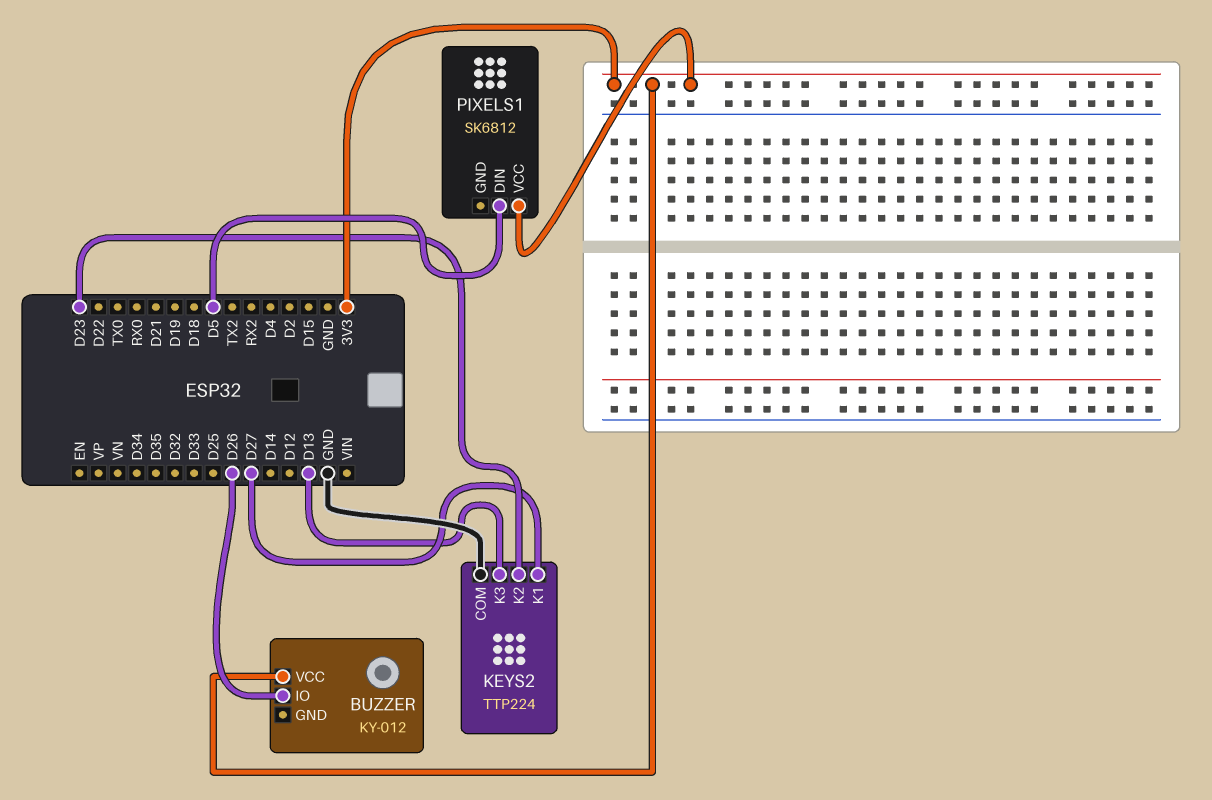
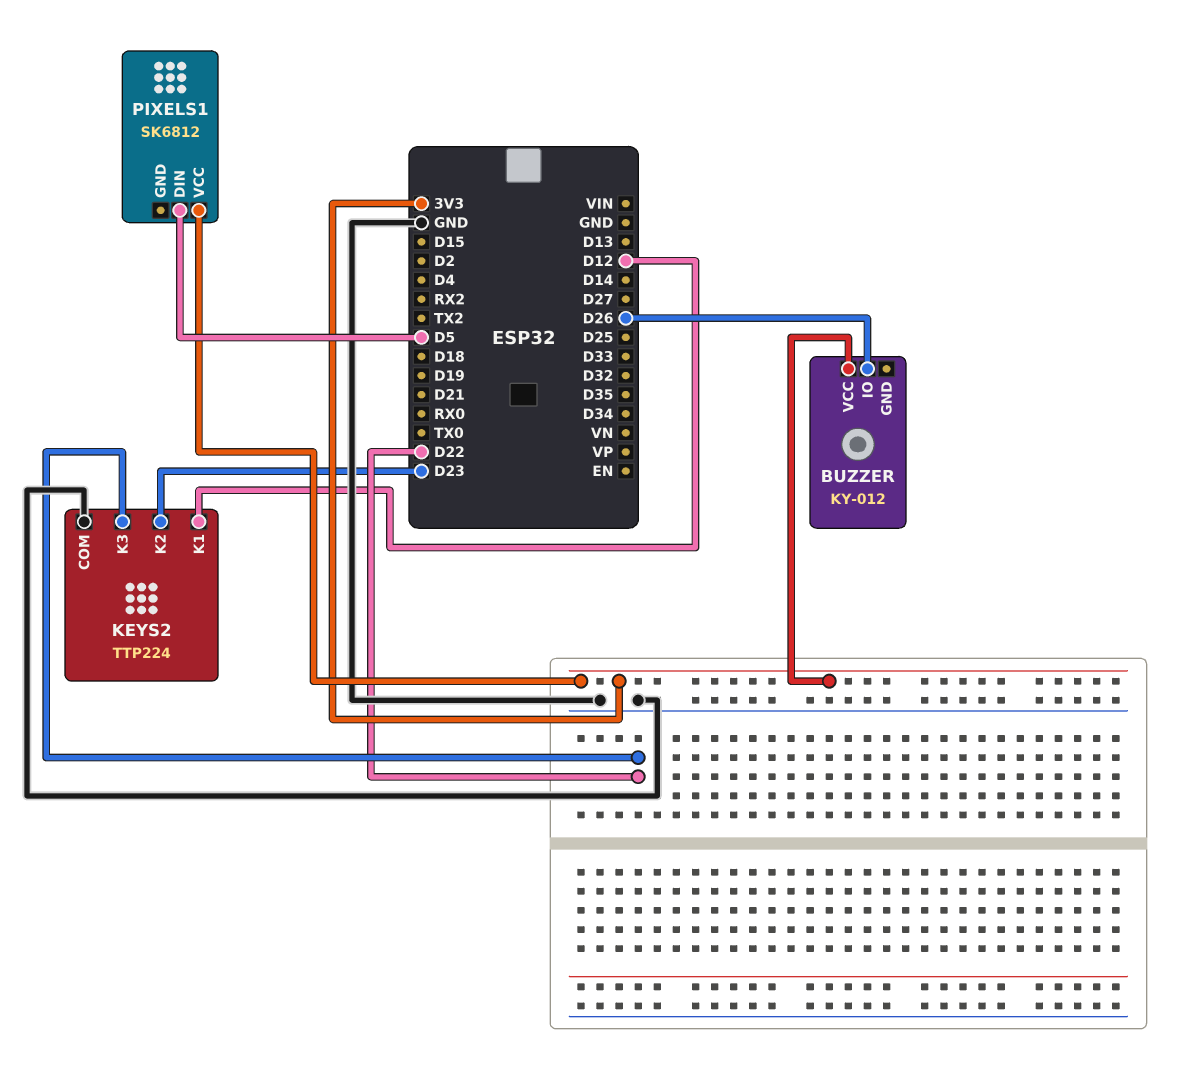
KEYS2 pin K1: D27 -> D12
KEYS2 pin K3: D13 -> D22

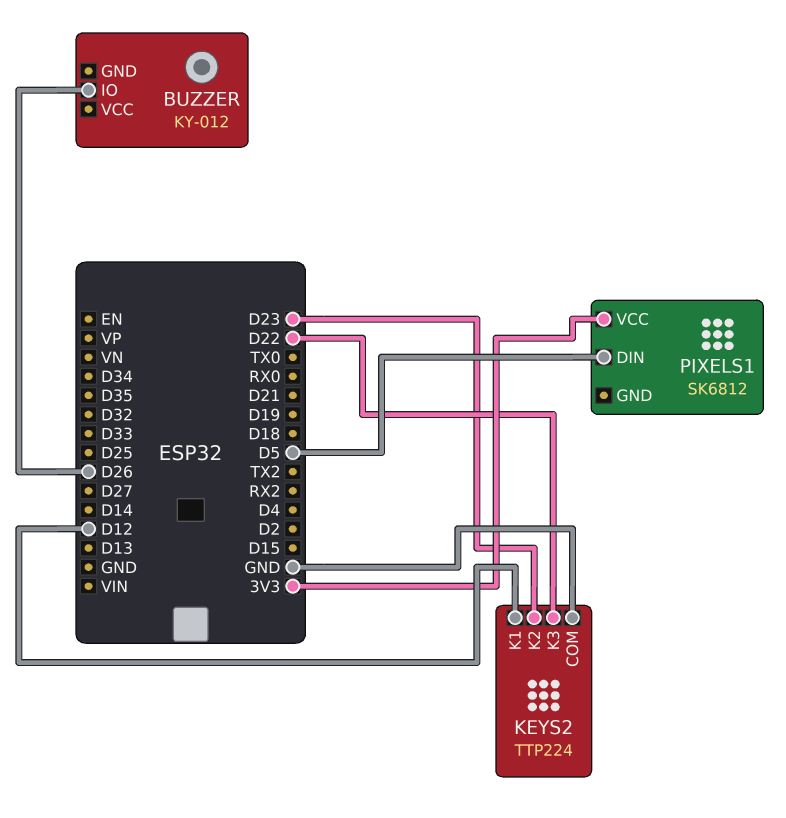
BUZZER pin VCC: 3V3 -> none

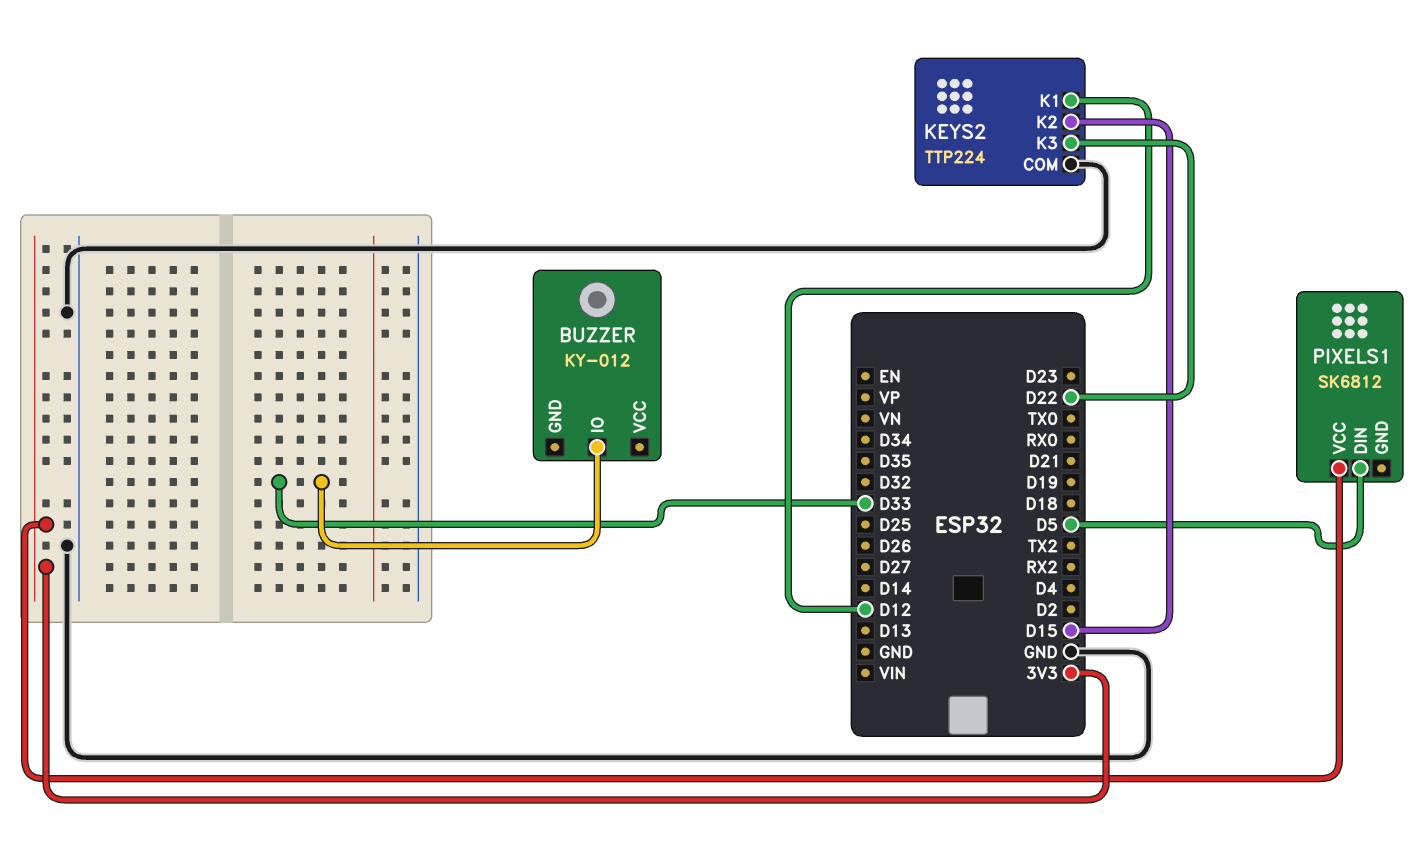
BUZZER pin IO: D26 -> D33
KEYS2 pin K2: D23 -> D15

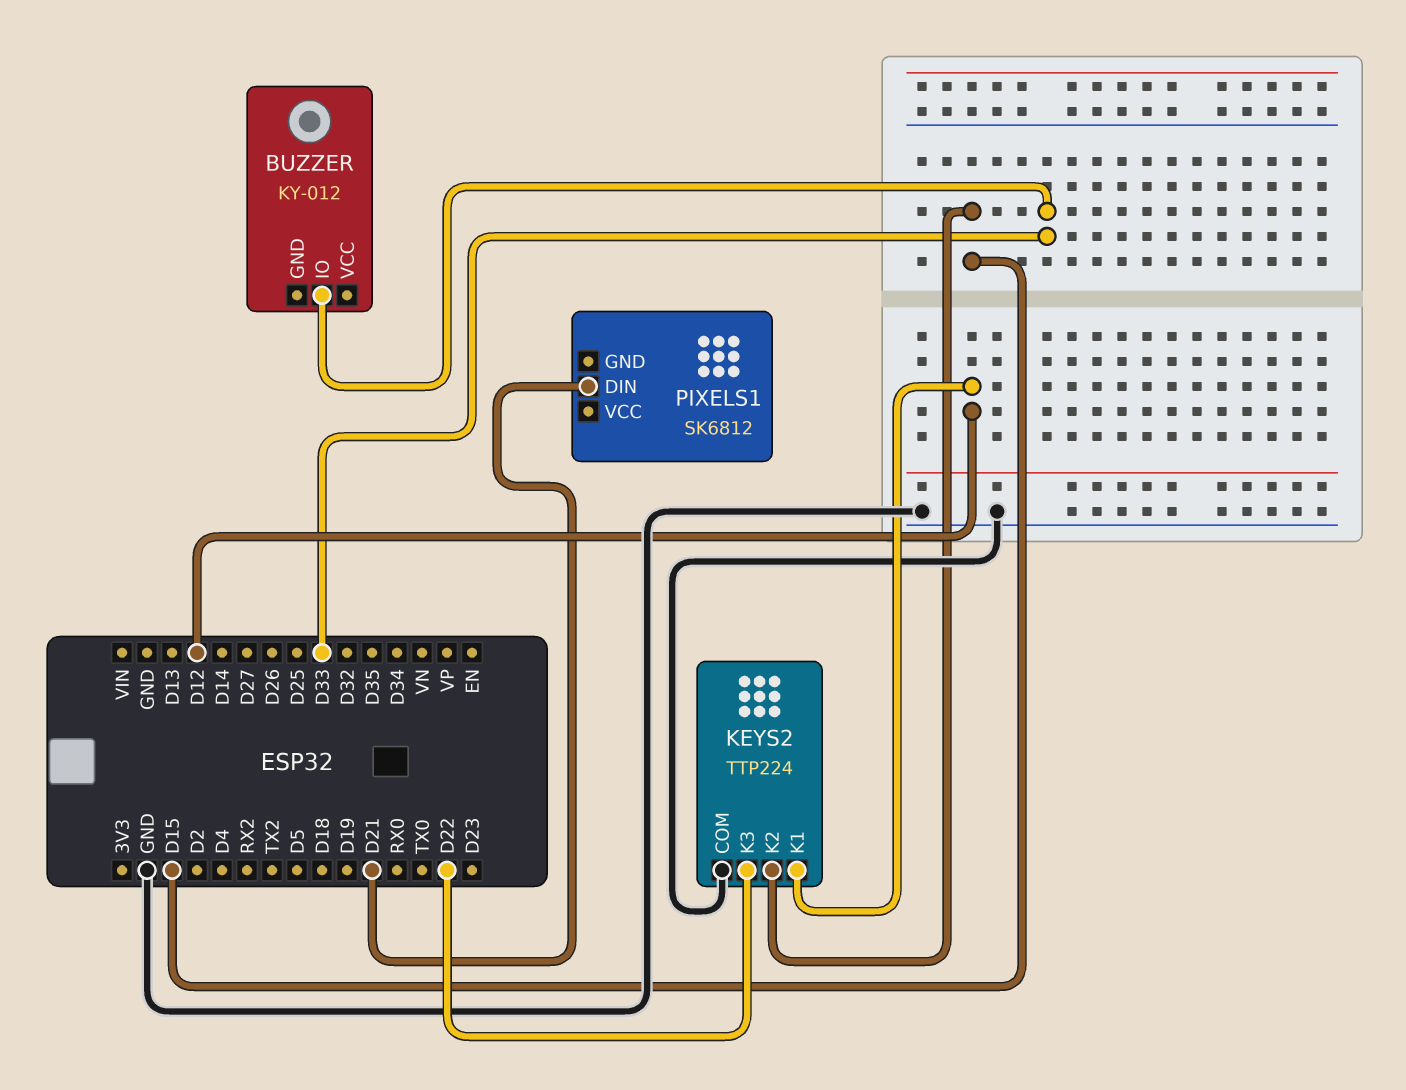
PIXELS1 pin DIN: D5 -> D21
PIXELS1 pin VCC: 3V3 -> none

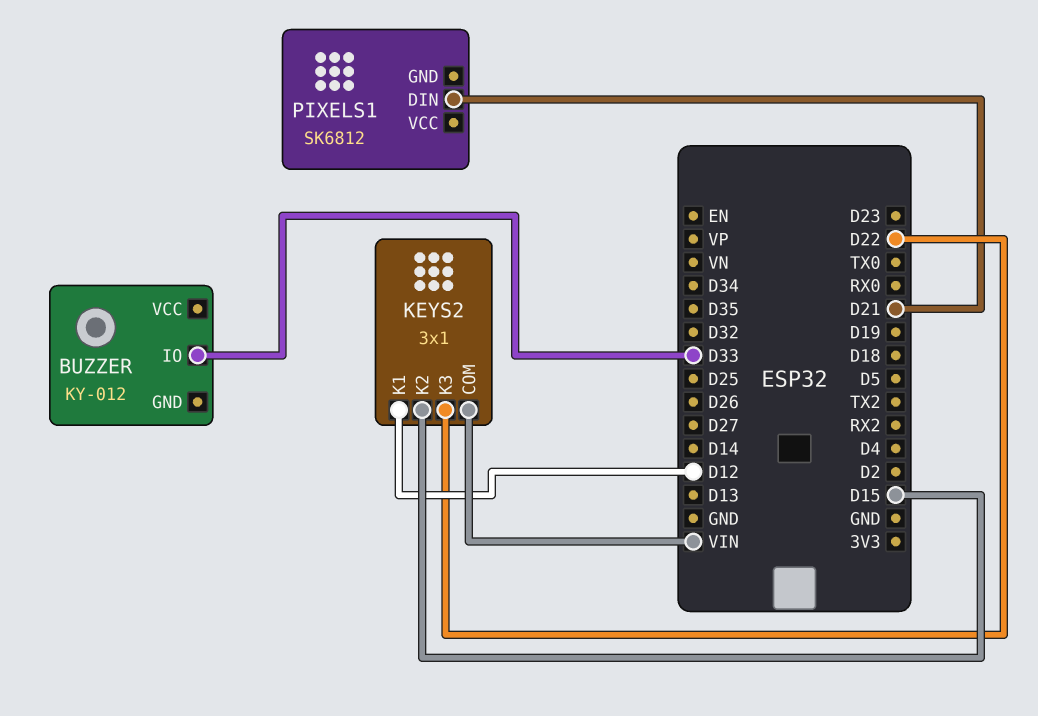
KEYS2: TTP224 -> 3x1
KEYS2 pin COM: GND -> VIN

